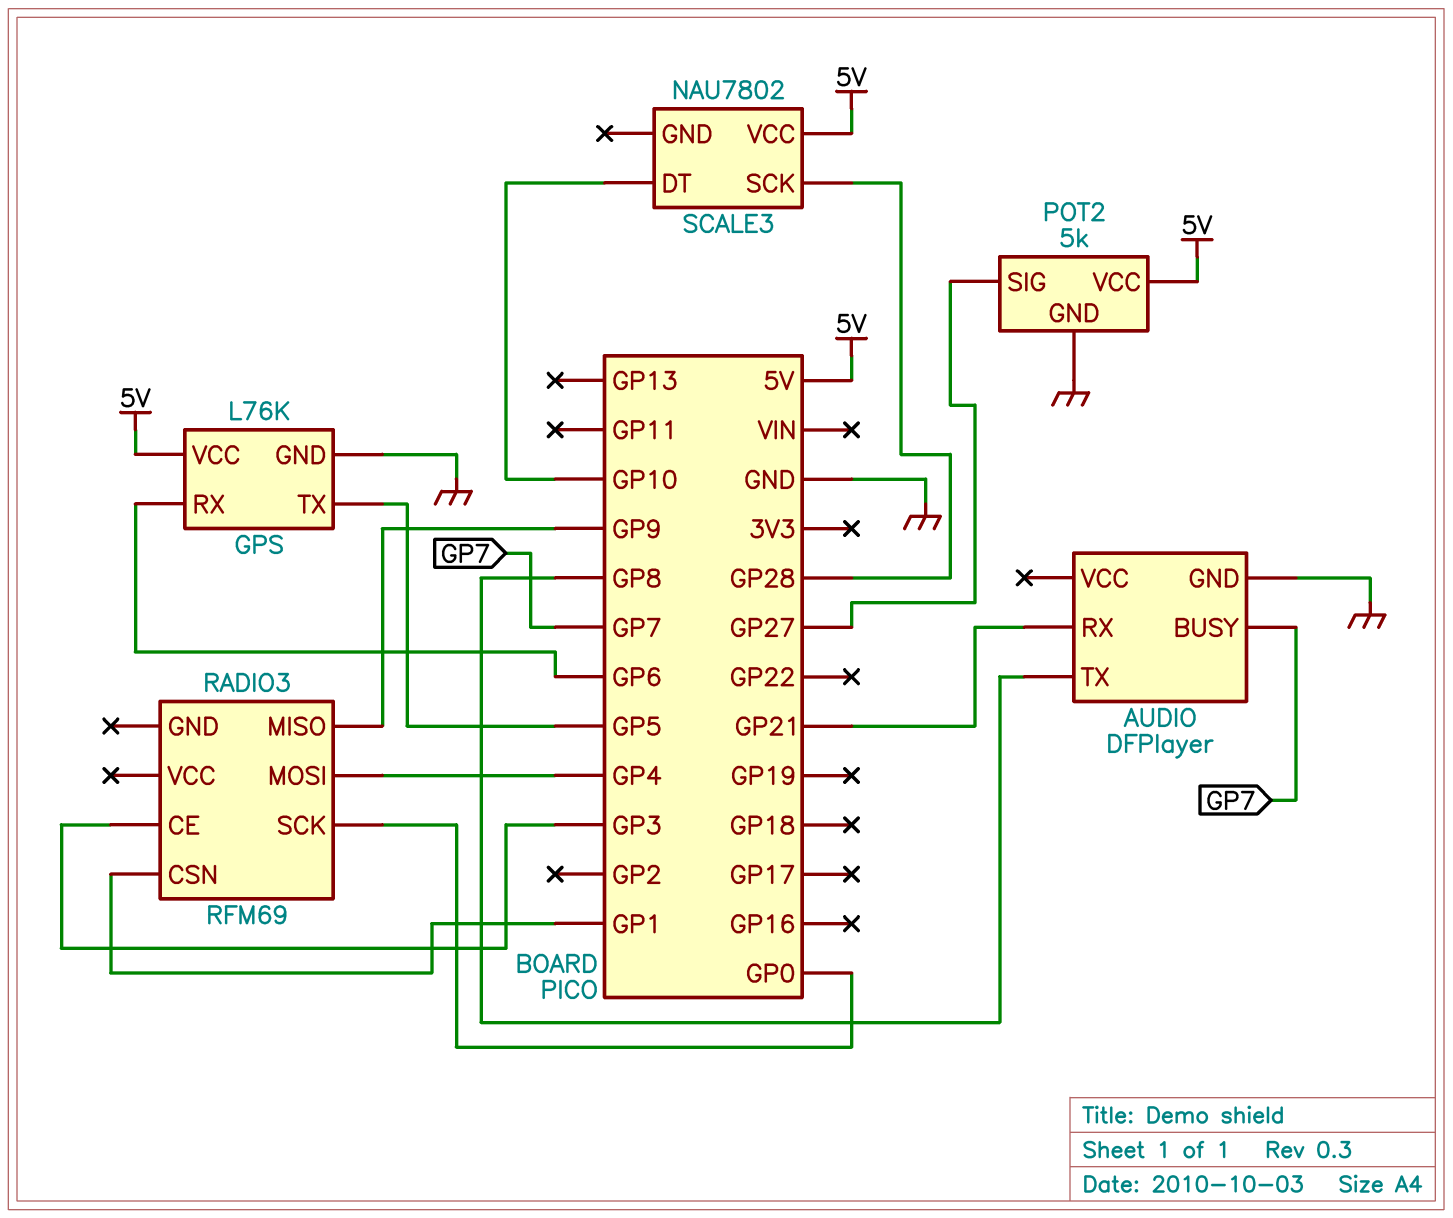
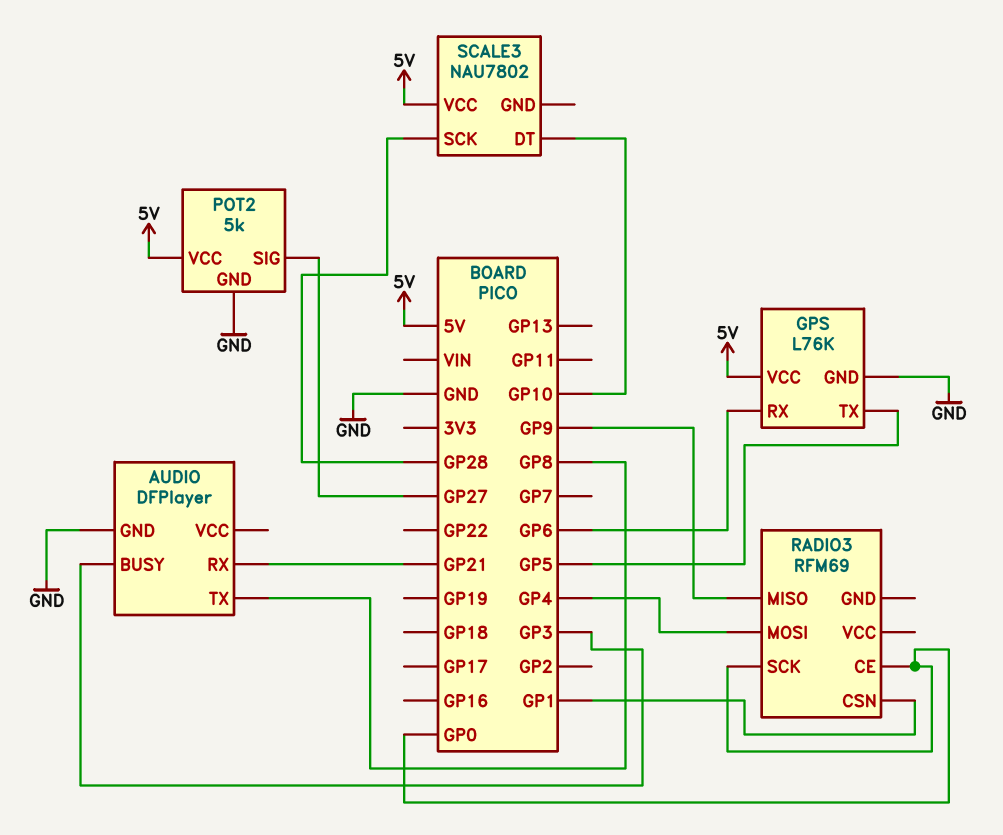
AUDIO pin BUSY: GP7 -> GP3
RADIO3 pin CE: GP3 -> GP0

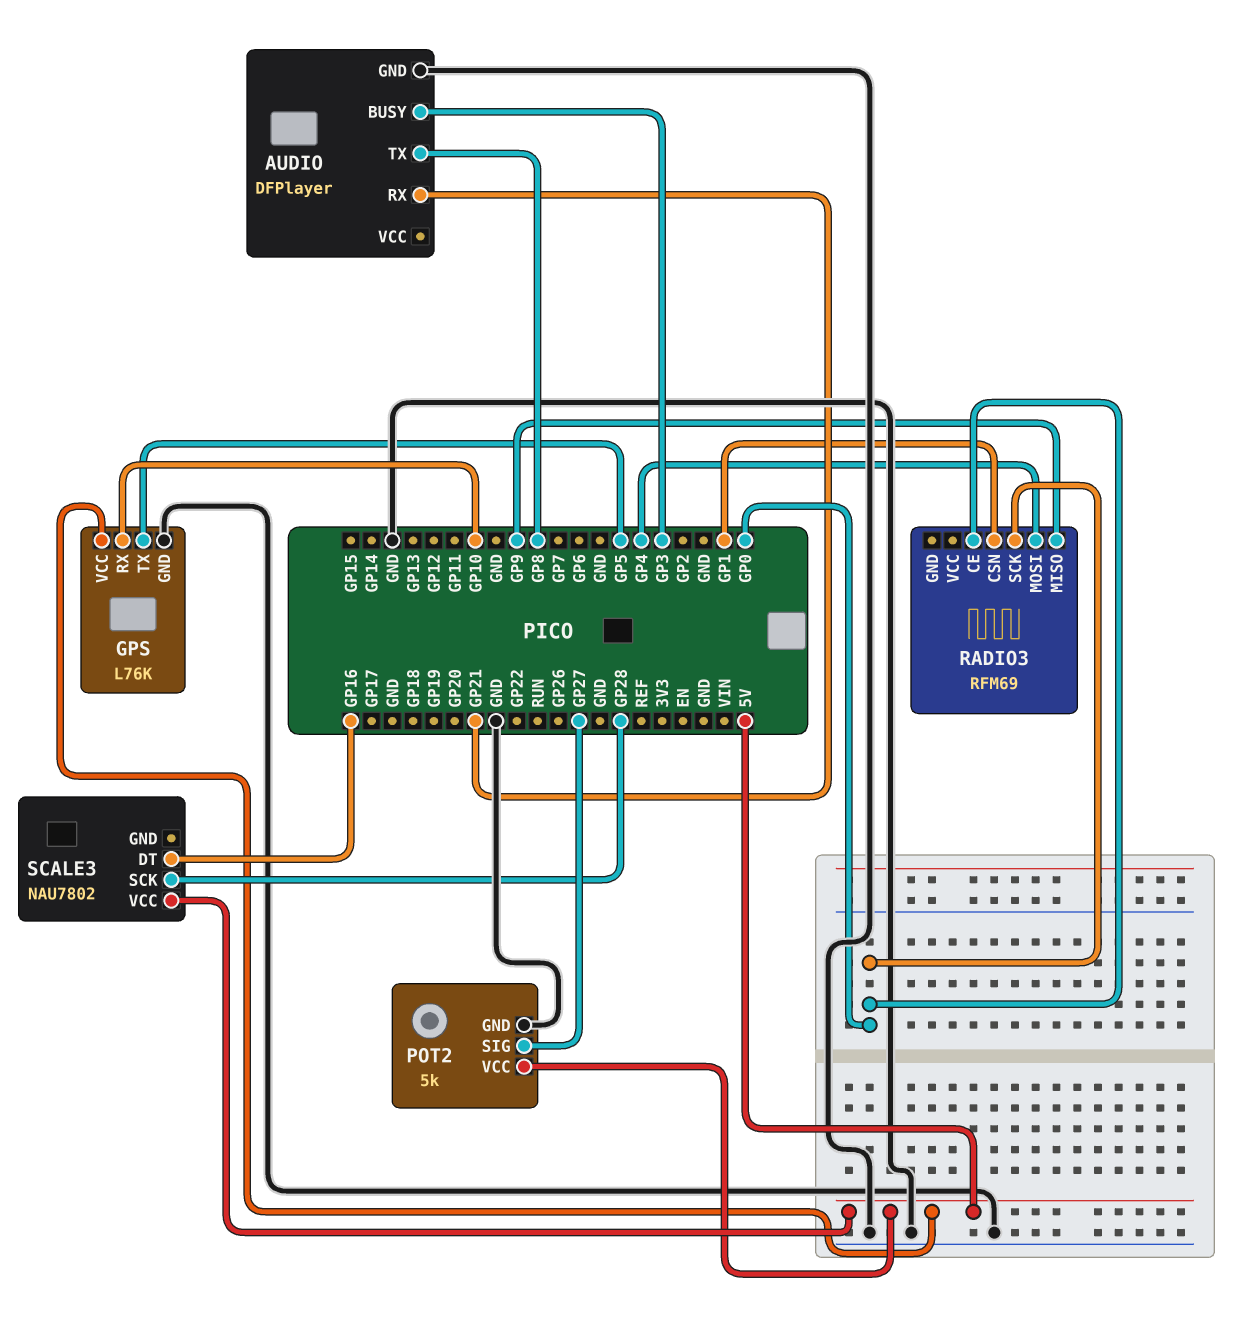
GPS pin RX: GP6 -> GP10
SCALE3 pin DT: GP10 -> GP16

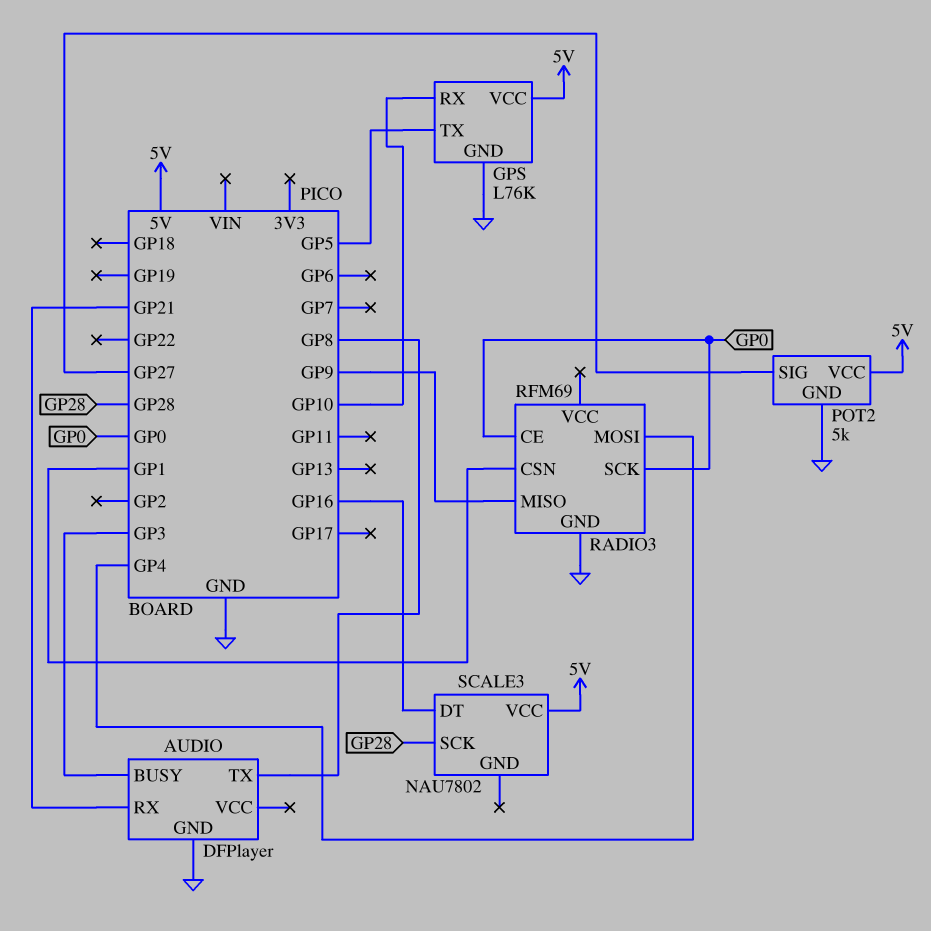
RADIO3 pin GND: none -> GND

